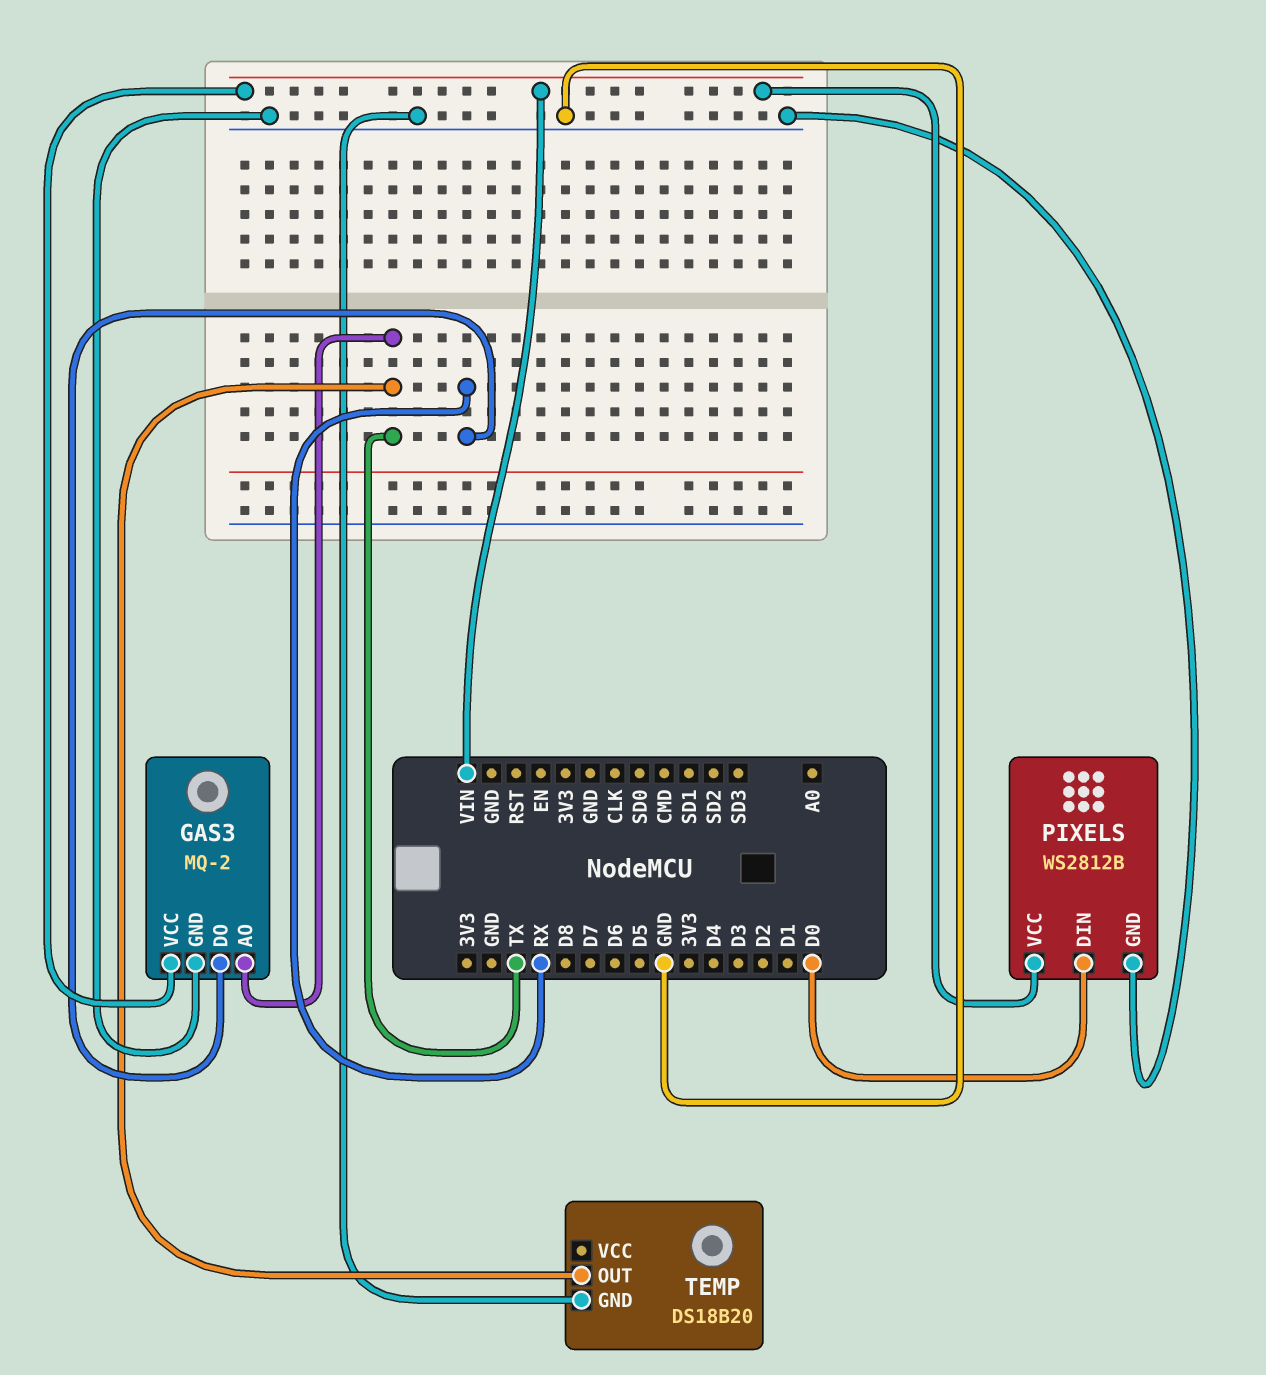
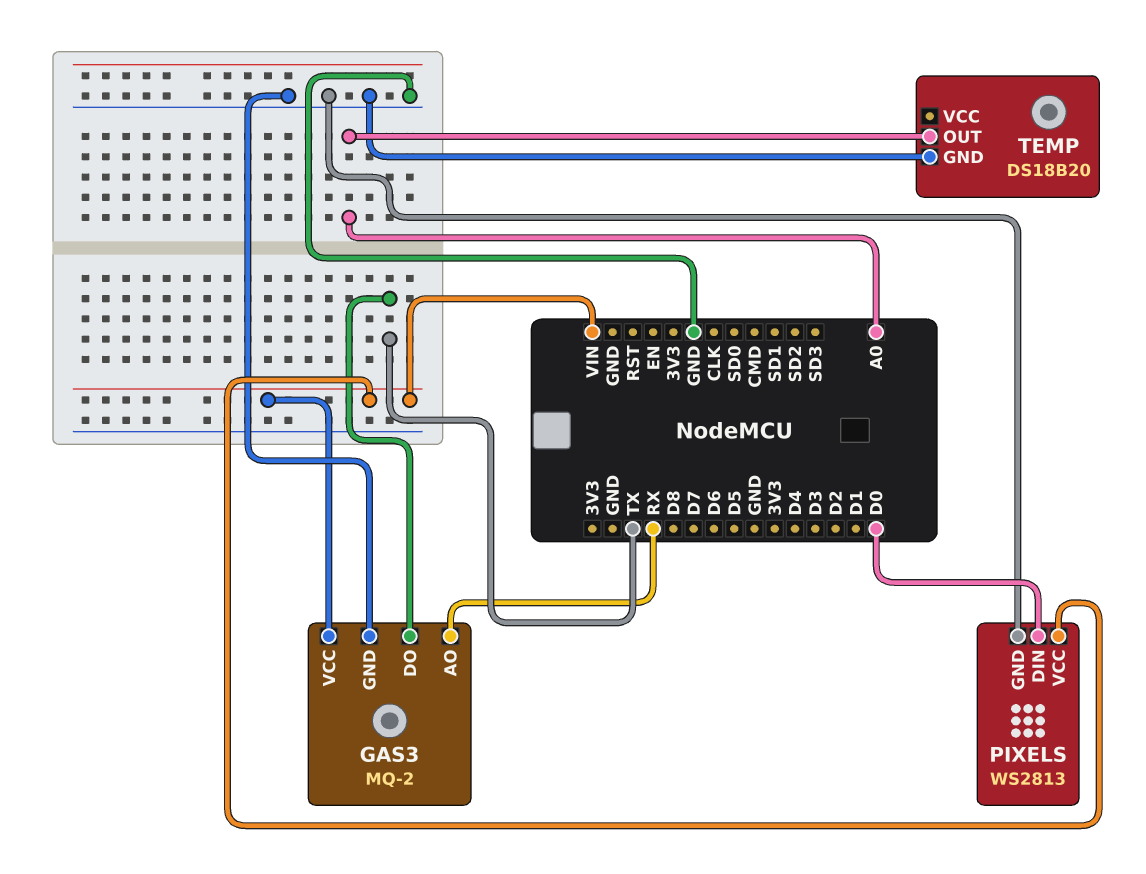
GAS3 pin AO: TX -> RX
GAS3 pin DO: RX -> TX
PIXELS: WS2812B -> WS2813
TEMP pin OUT: TX -> A0

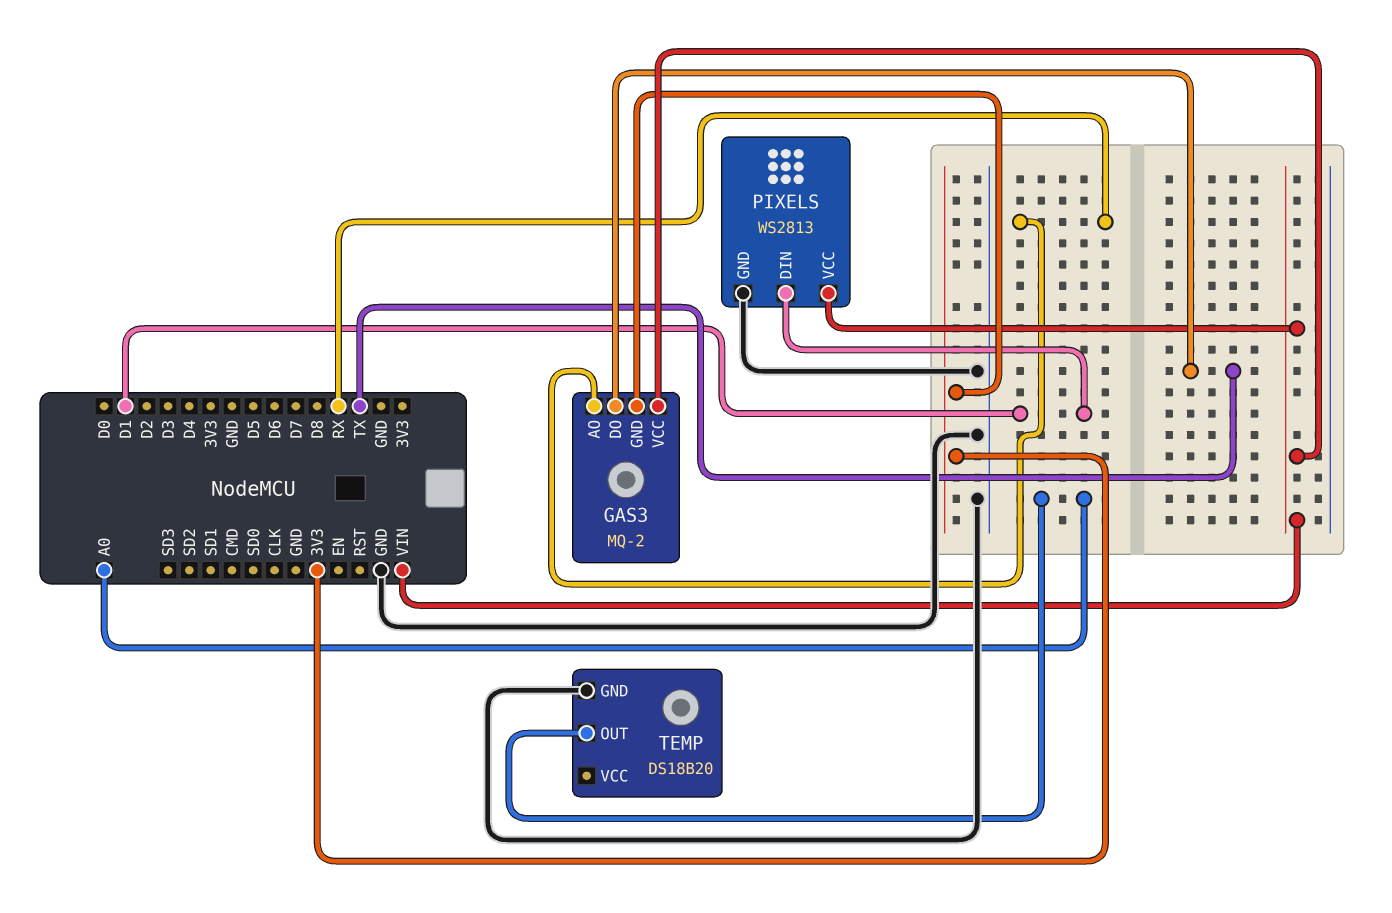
GAS3 pin GND: GND -> 3V3
PIXELS pin DIN: D0 -> D1

